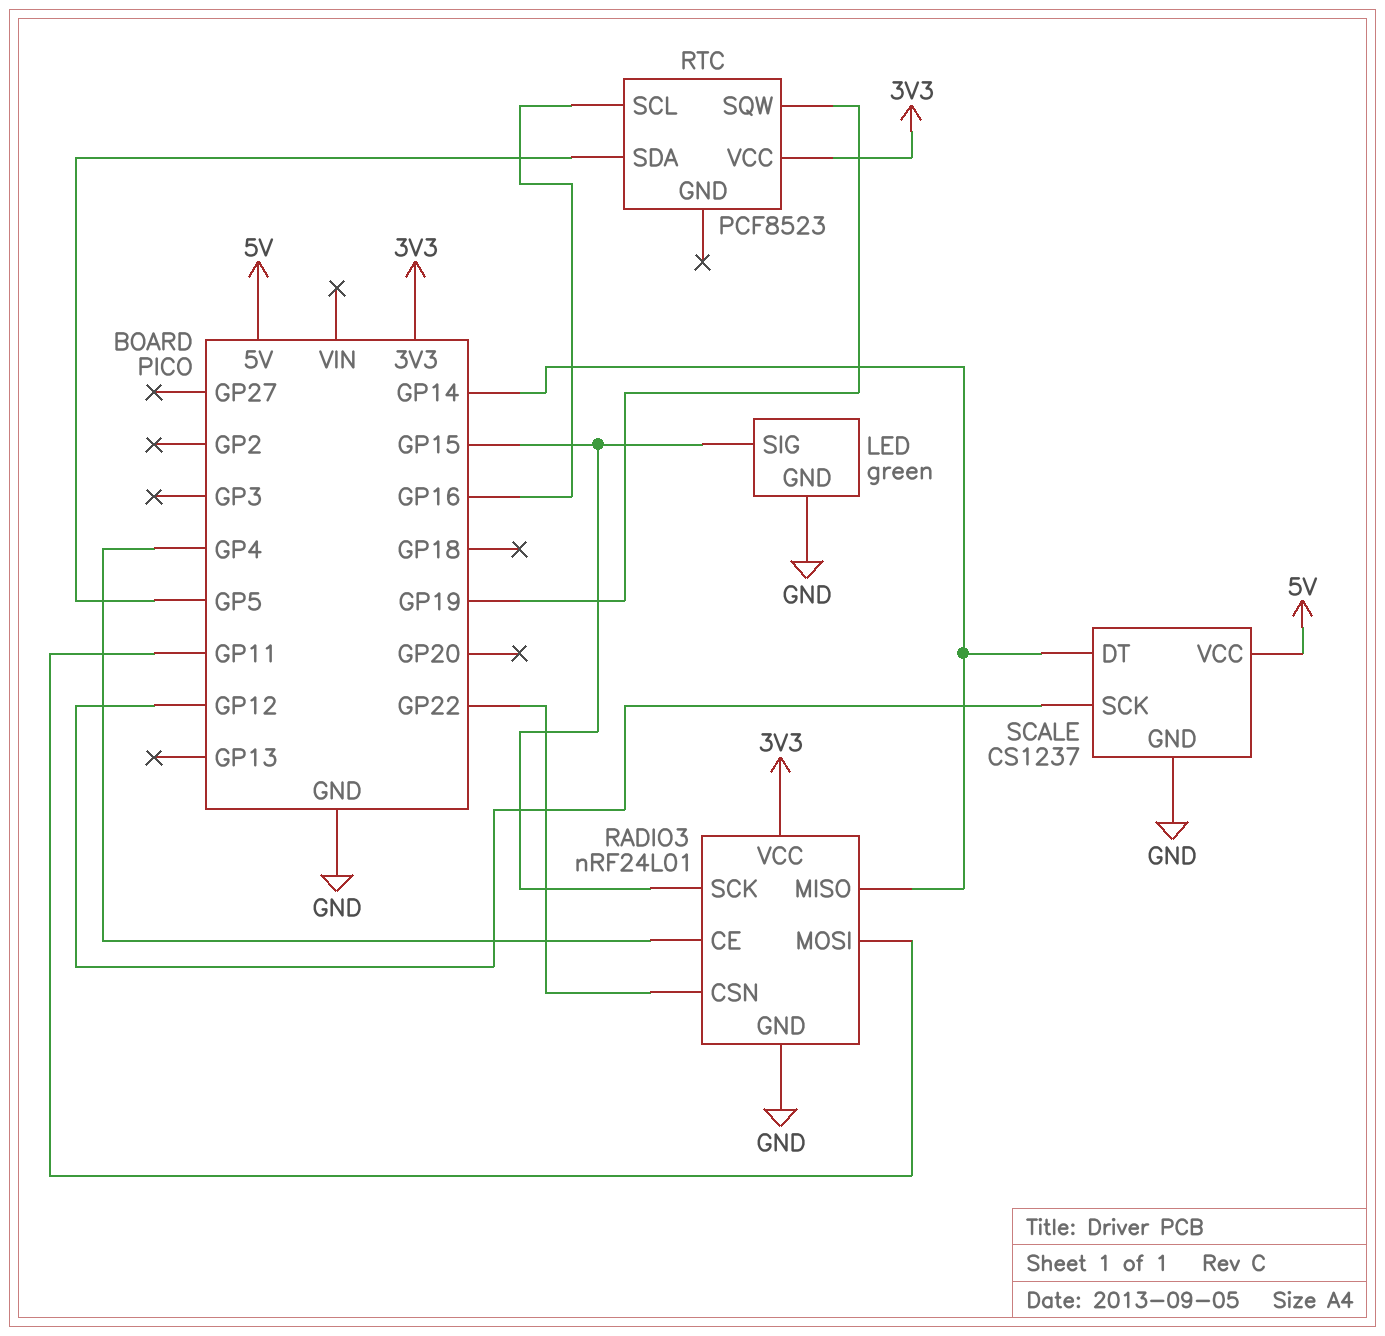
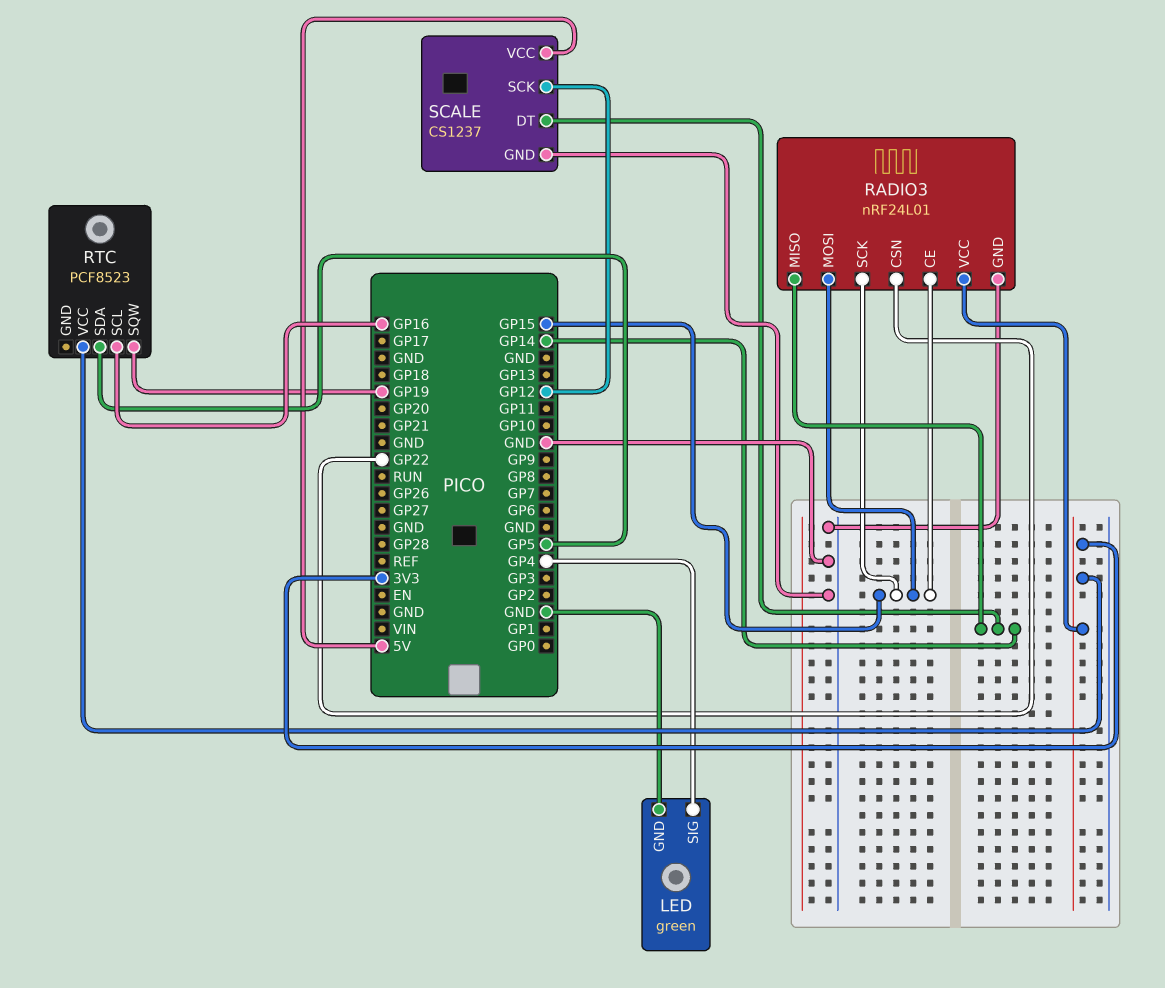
LED pin SIG: GP15 -> GP4
RADIO3 pin CE: GP4 -> GP15
RADIO3 pin MOSI: GP11 -> GP15

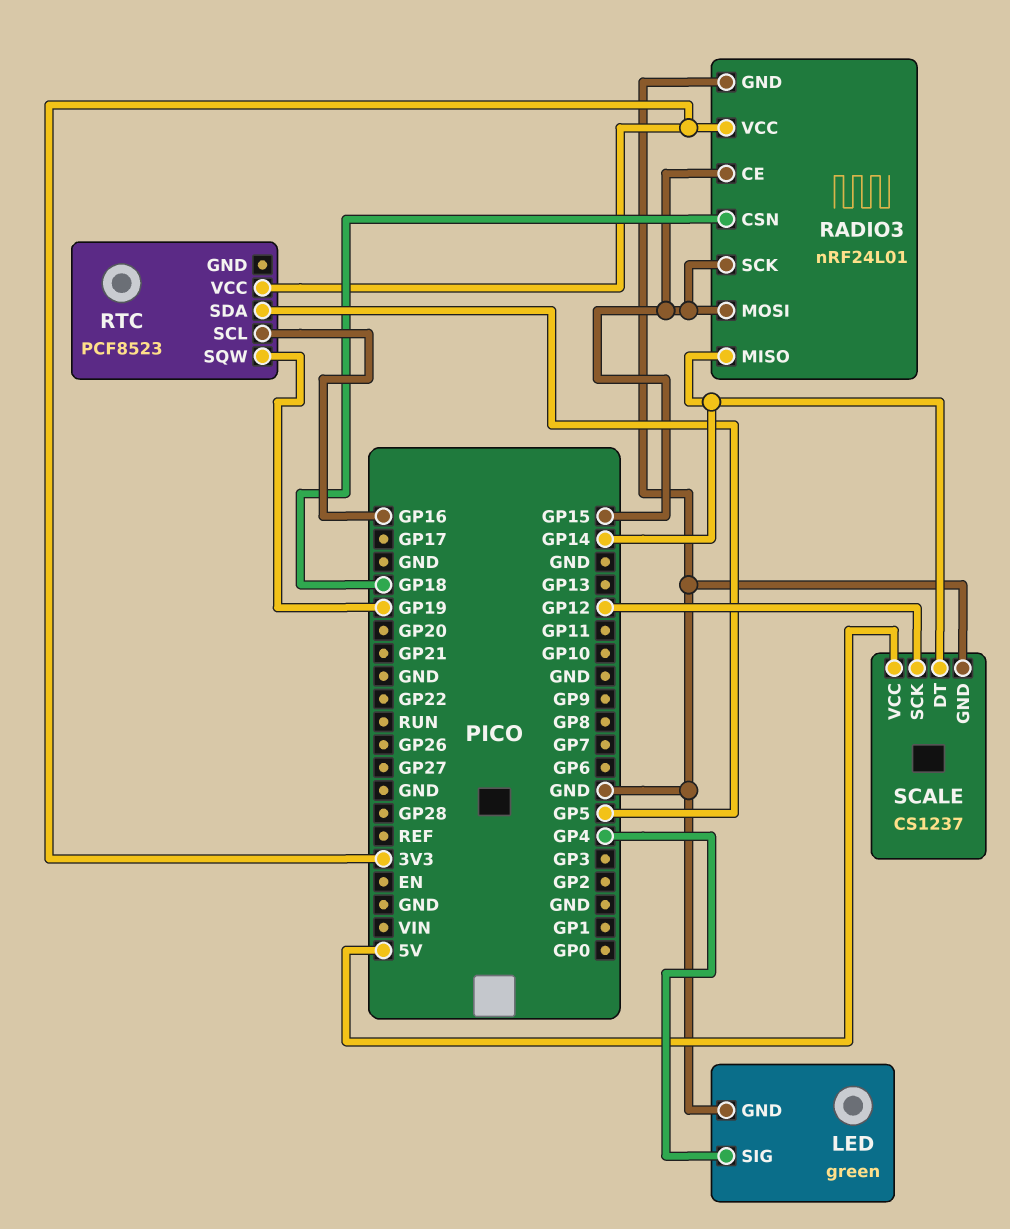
RADIO3 pin CSN: GP22 -> GP18

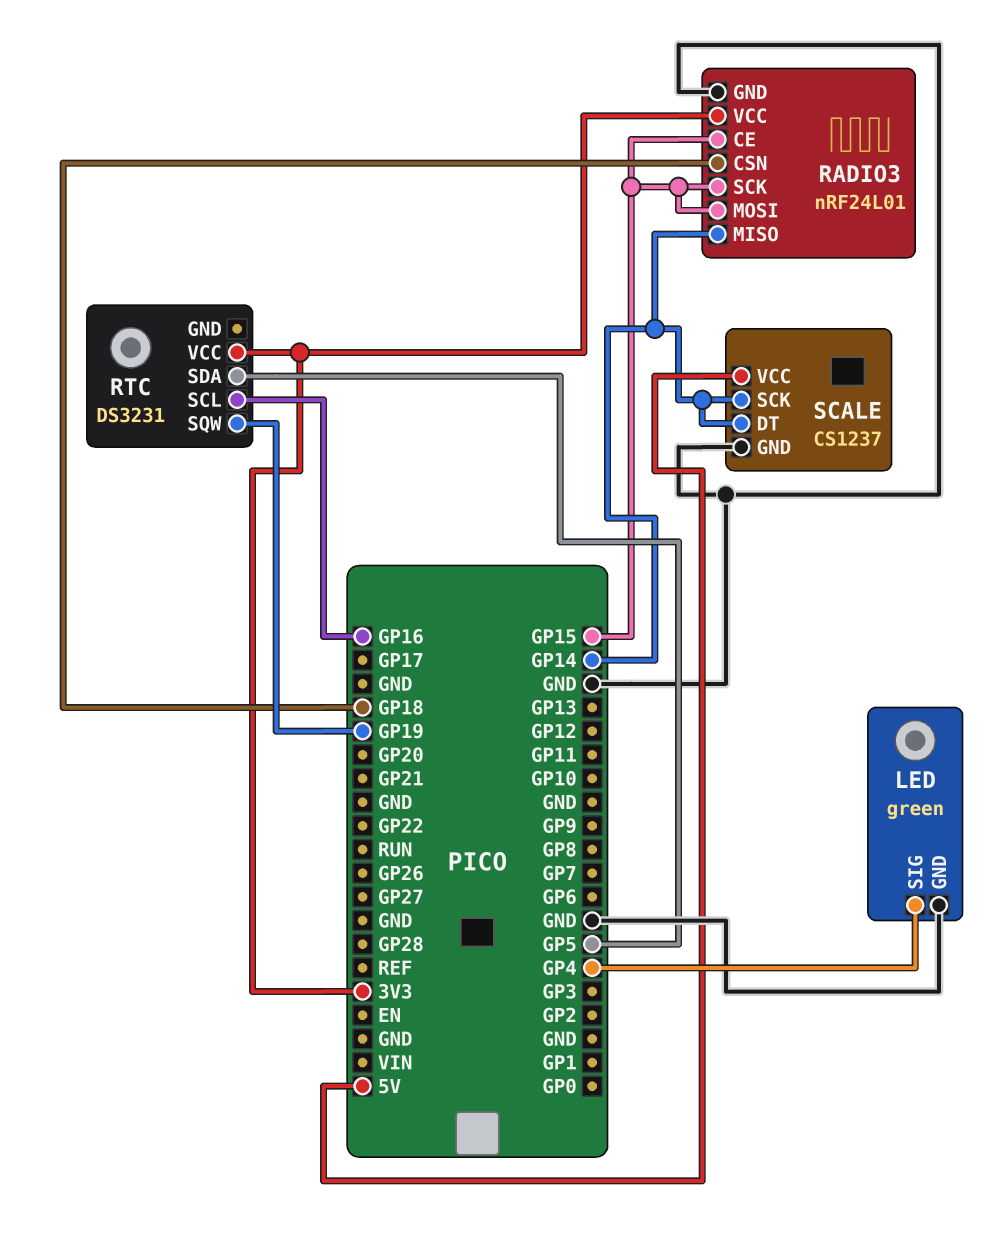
RTC: PCF8523 -> DS3231
SCALE pin SCK: GP12 -> GP14

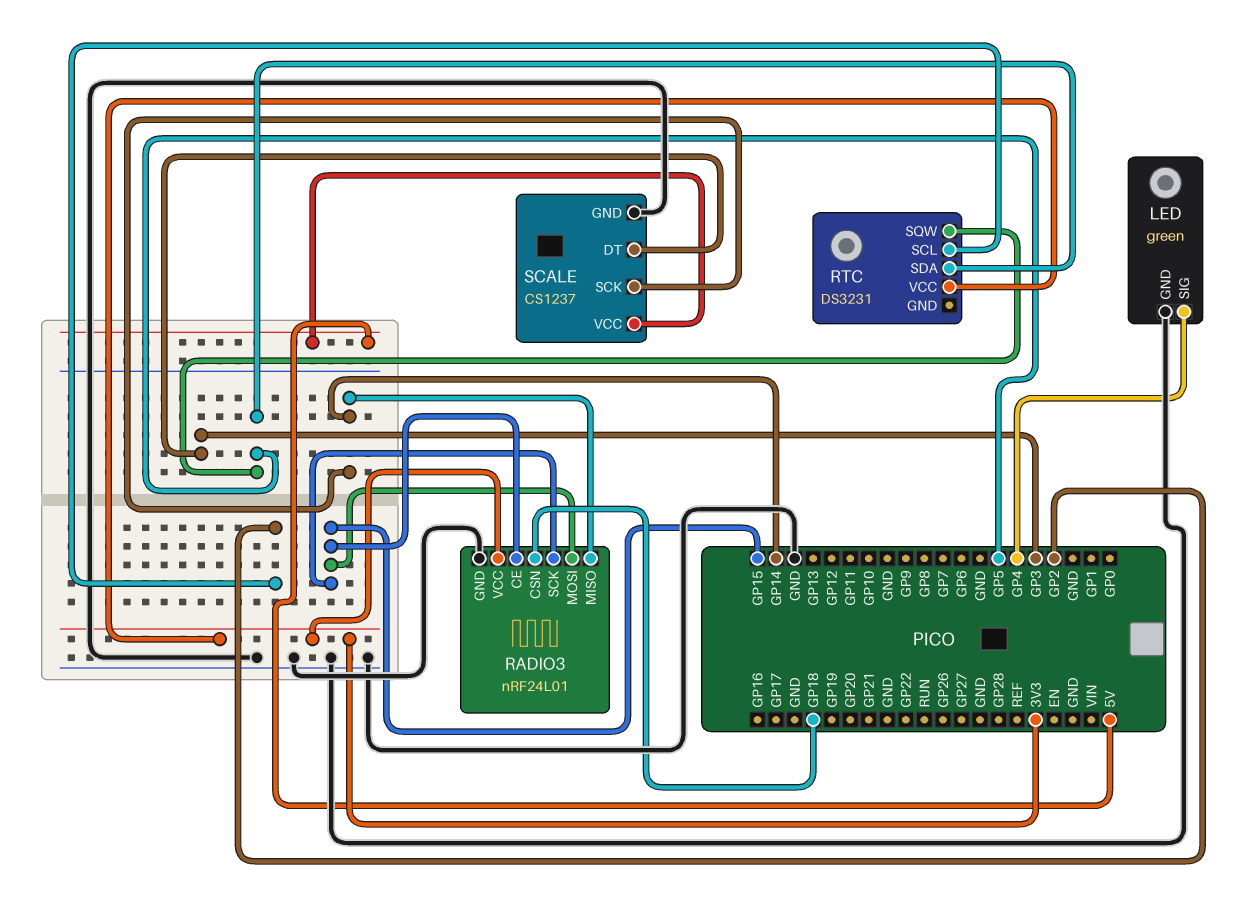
RTC pin SCL: GP16 -> GP2
RTC pin SQW: GP19 -> GP5
SCALE pin DT: GP14 -> GP3

